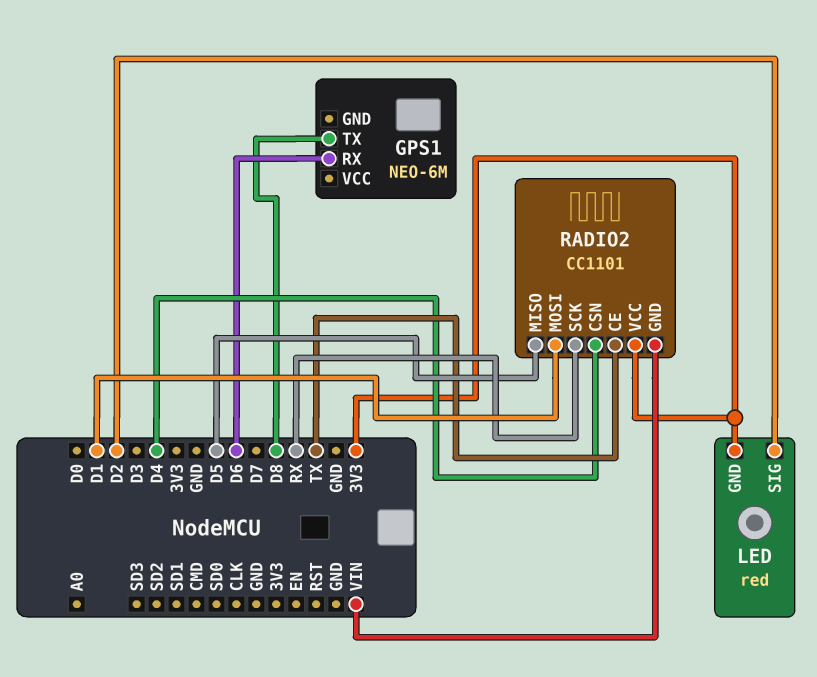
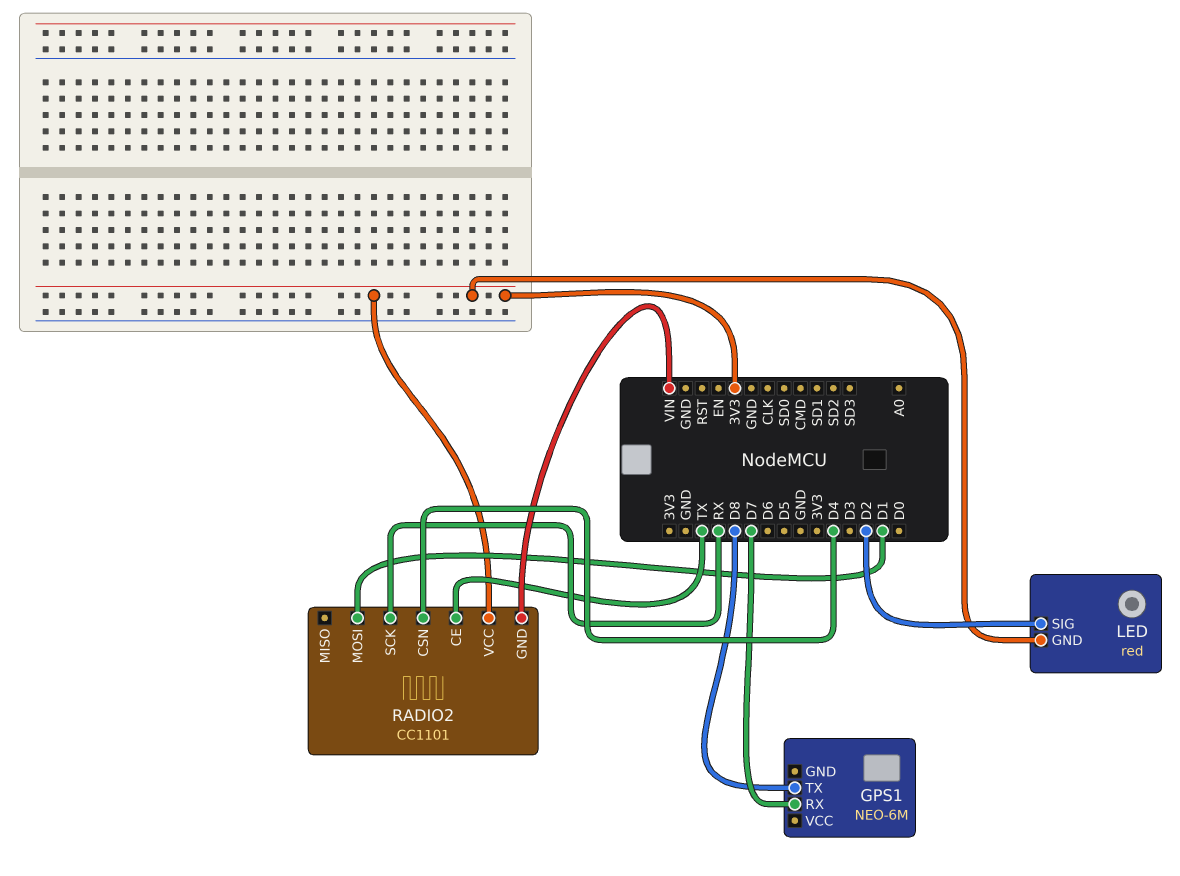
GPS1 pin RX: D6 -> D7
RADIO2 pin MISO: D5 -> none

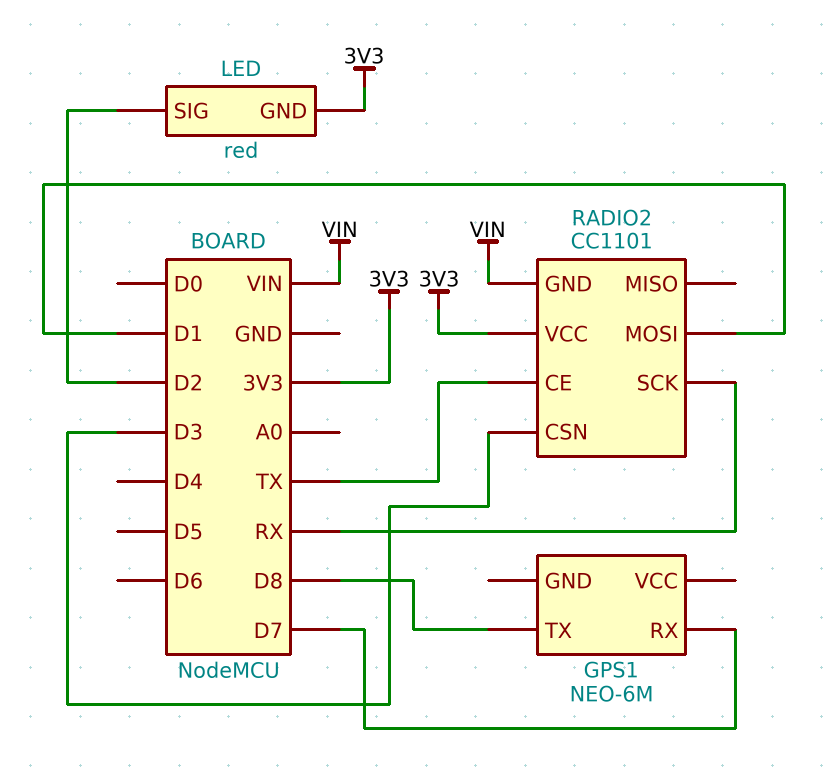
RADIO2 pin CSN: D4 -> D3

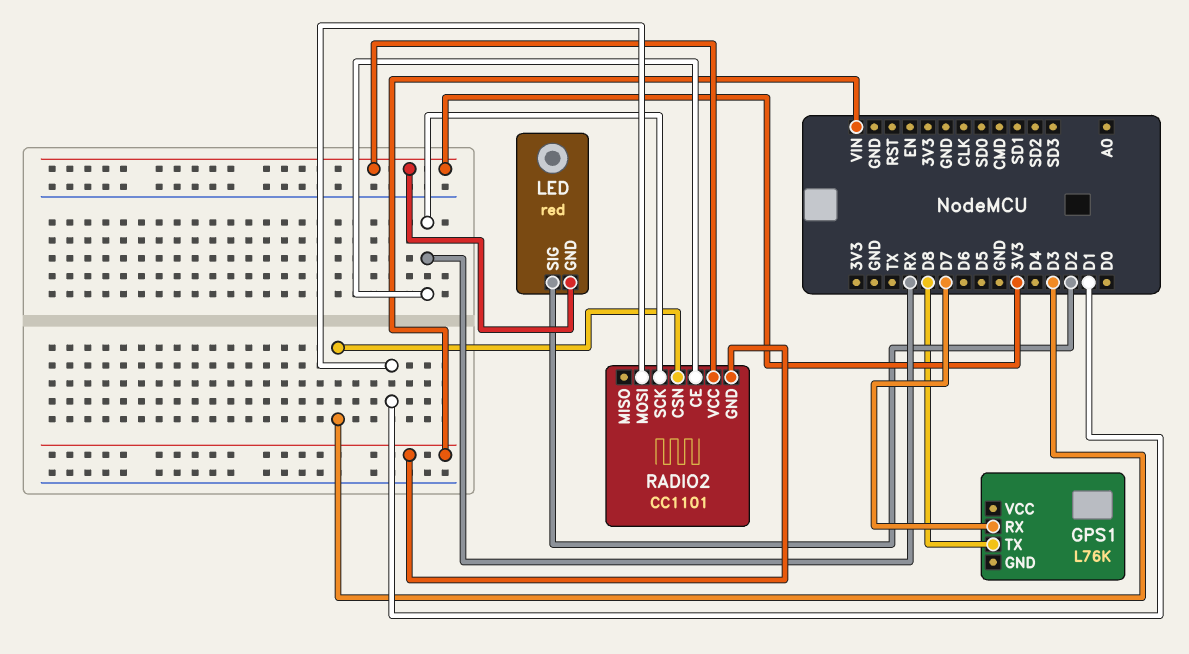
GPS1: NEO-6M -> L76K
RADIO2 pin CE: TX -> RX

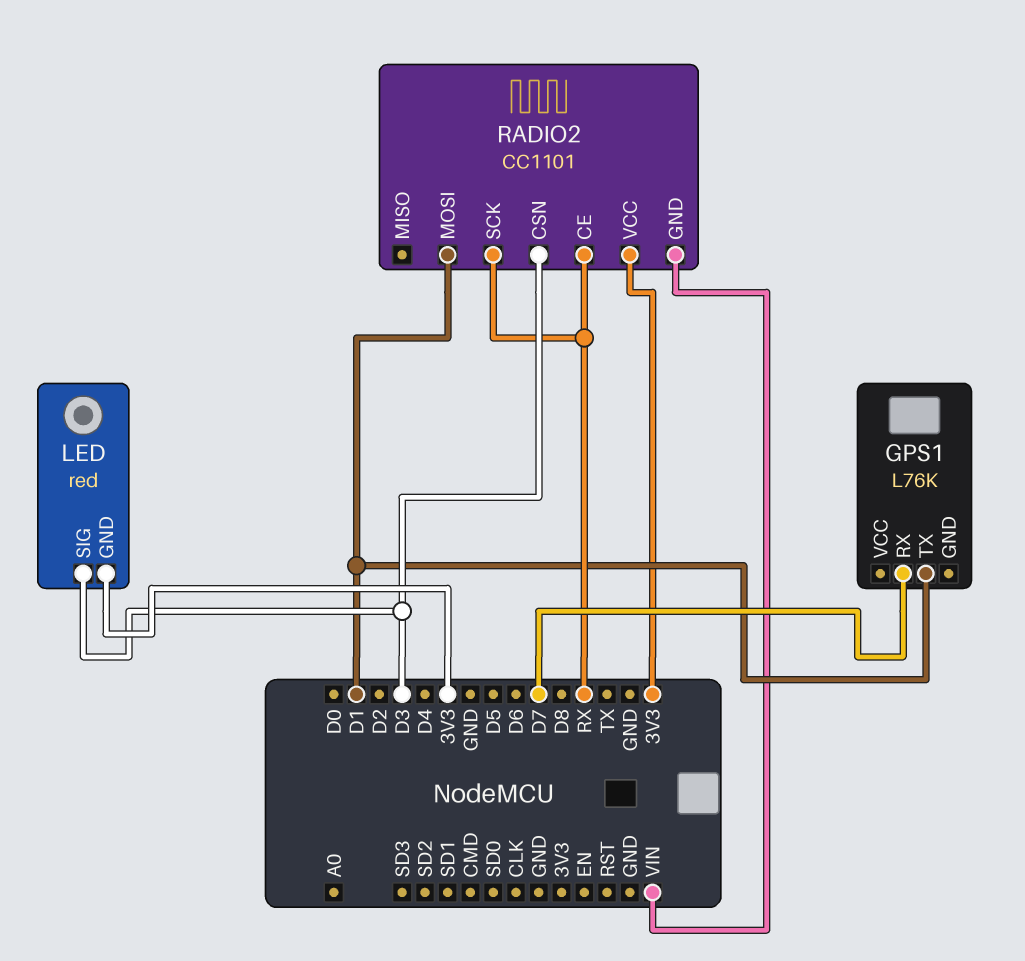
GPS1 pin TX: D8 -> D1
LED pin SIG: D2 -> D3

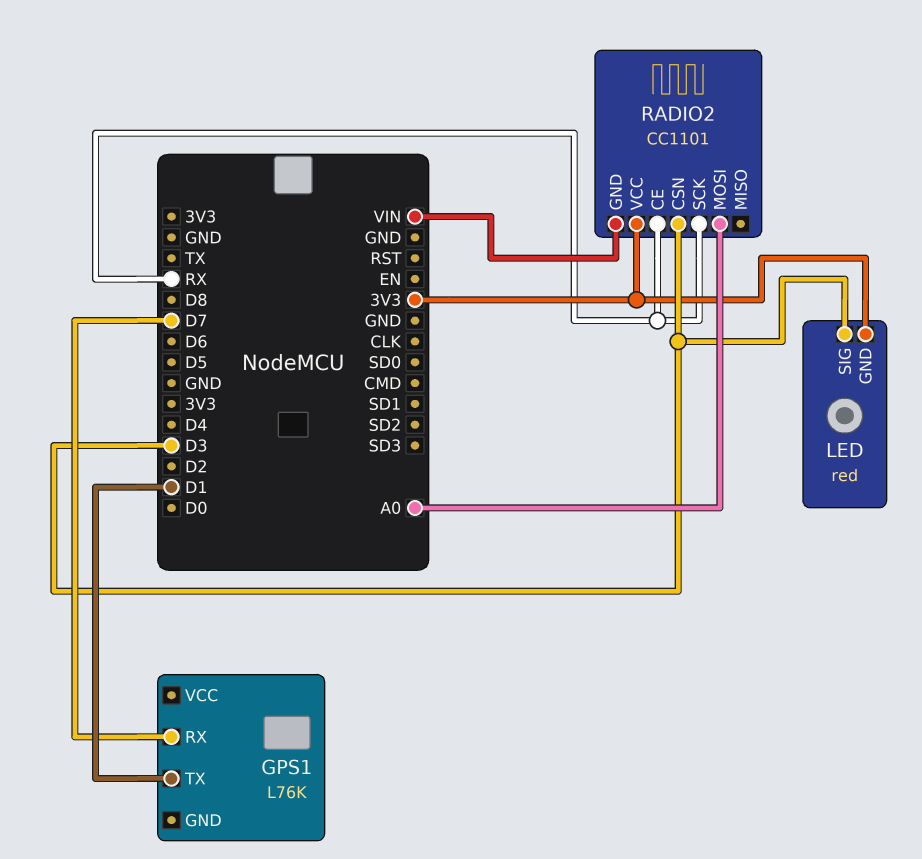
RADIO2 pin MOSI: D1 -> A0

